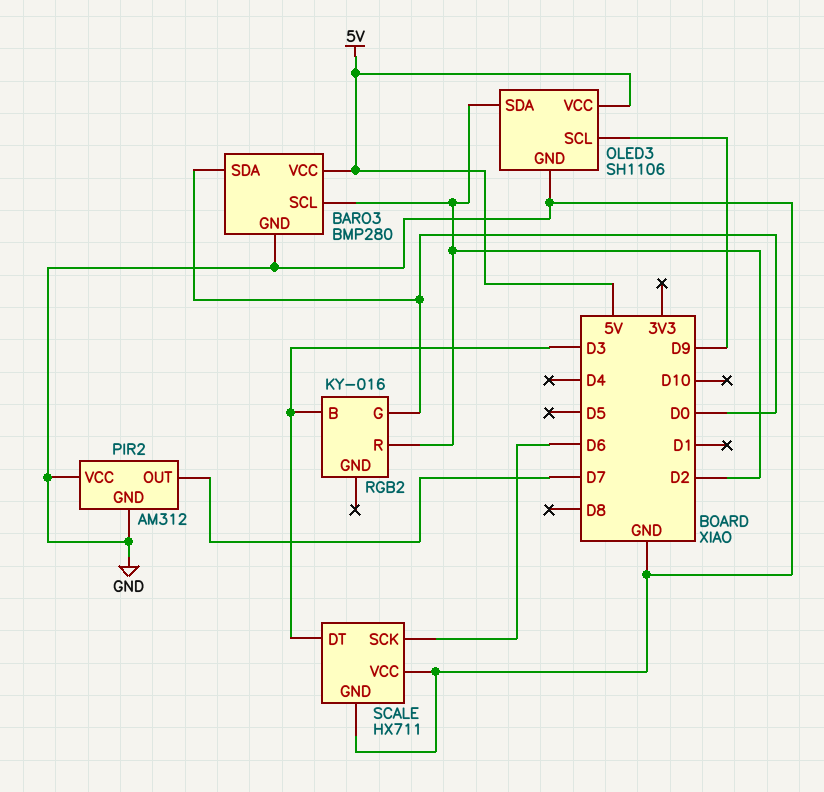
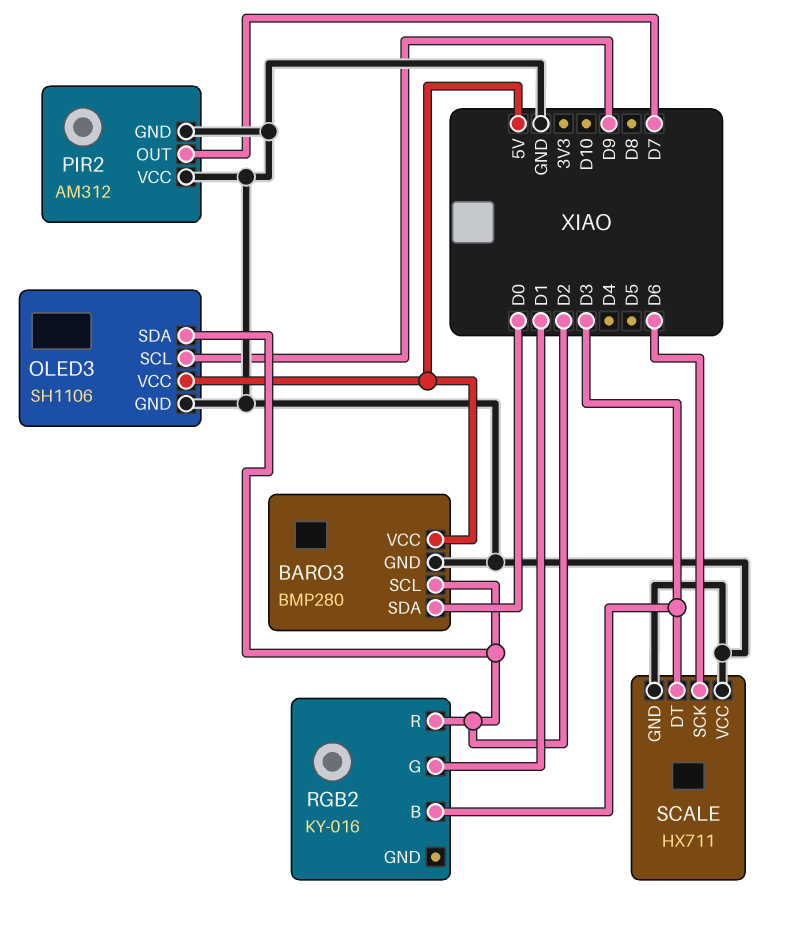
RGB2 pin G: D0 -> D1

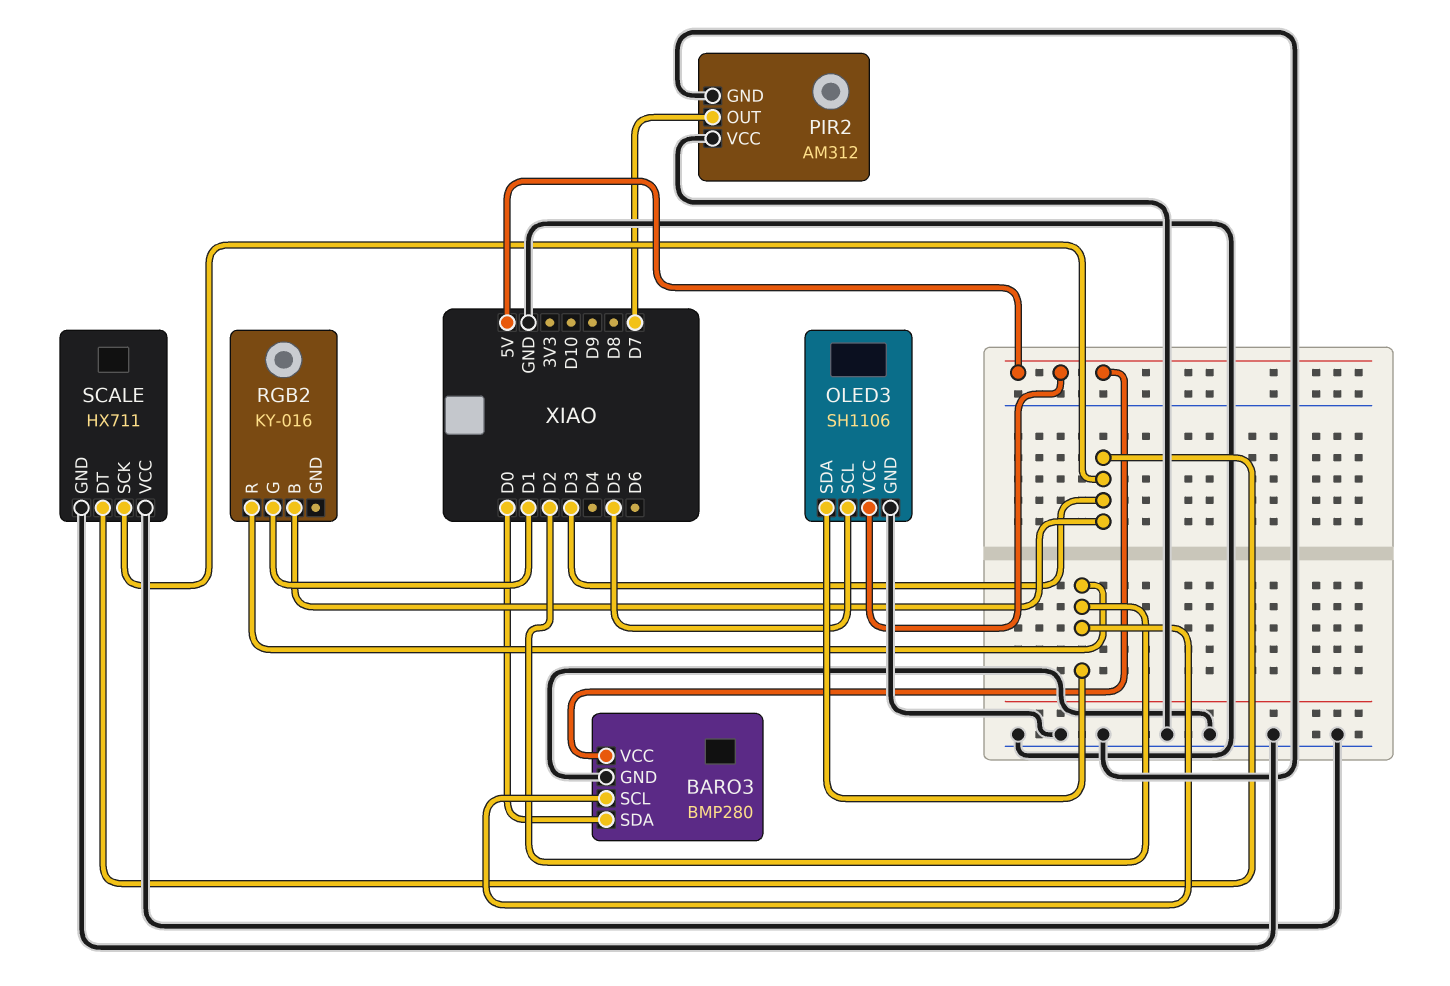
OLED3 pin SCL: D9 -> D5
SCALE pin SCK: D6 -> D3

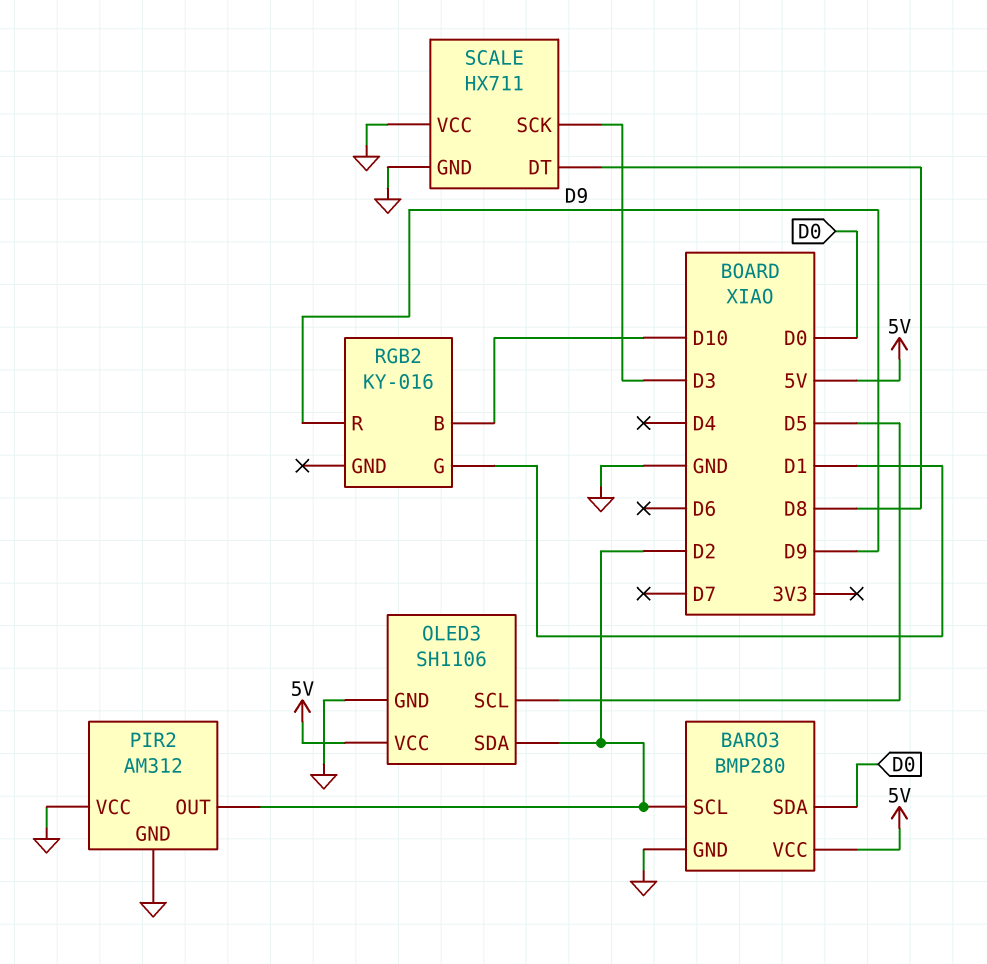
PIR2 pin OUT: D7 -> D2
RGB2 pin B: D3 -> D10
RGB2 pin R: D2 -> D9
SCALE pin DT: D3 -> D8

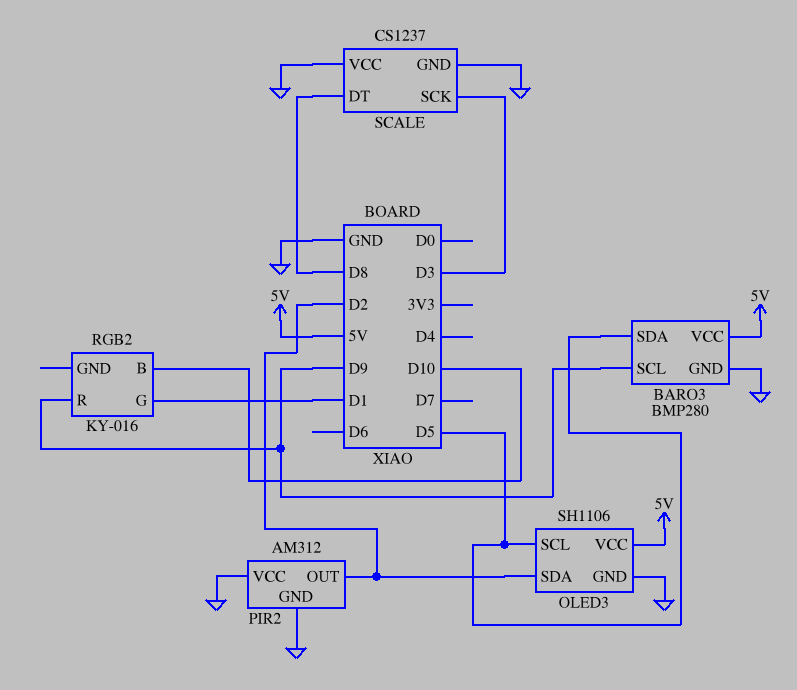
BARO3 pin SCL: D2 -> D9
BARO3 pin SDA: D0 -> D5
SCALE: HX711 -> CS1237

